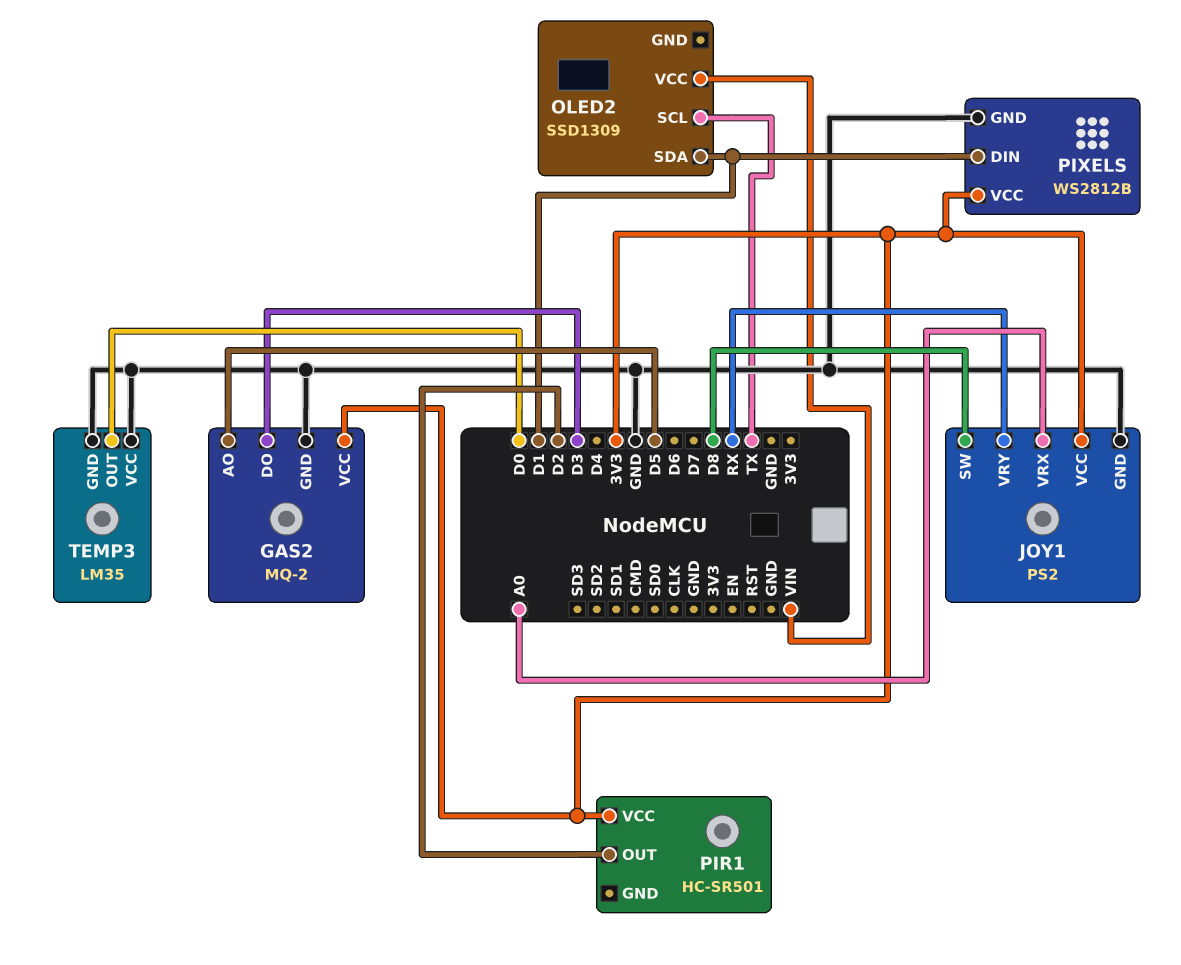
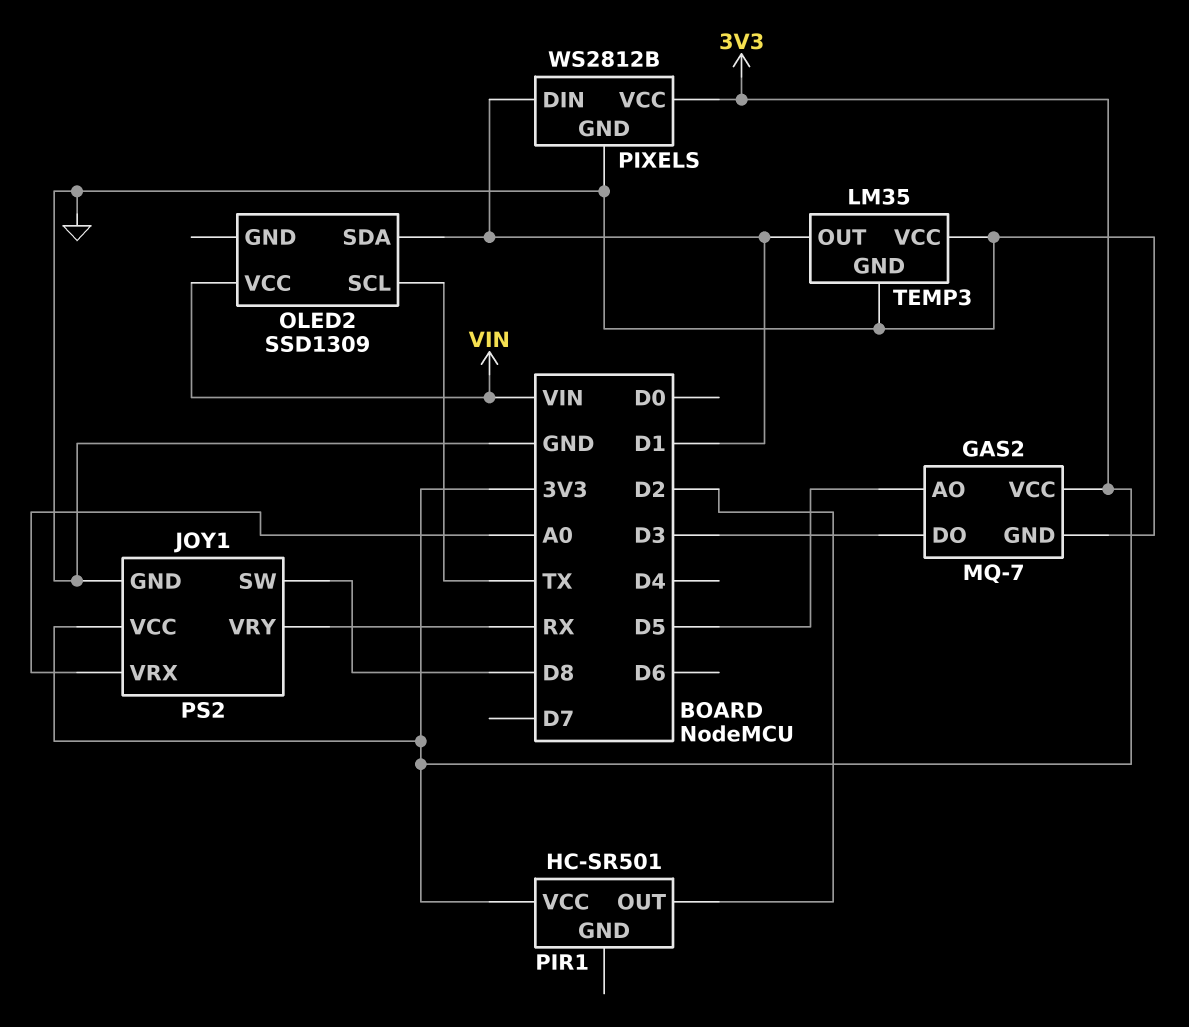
GAS2: MQ-2 -> MQ-7
TEMP3 pin OUT: D0 -> D1

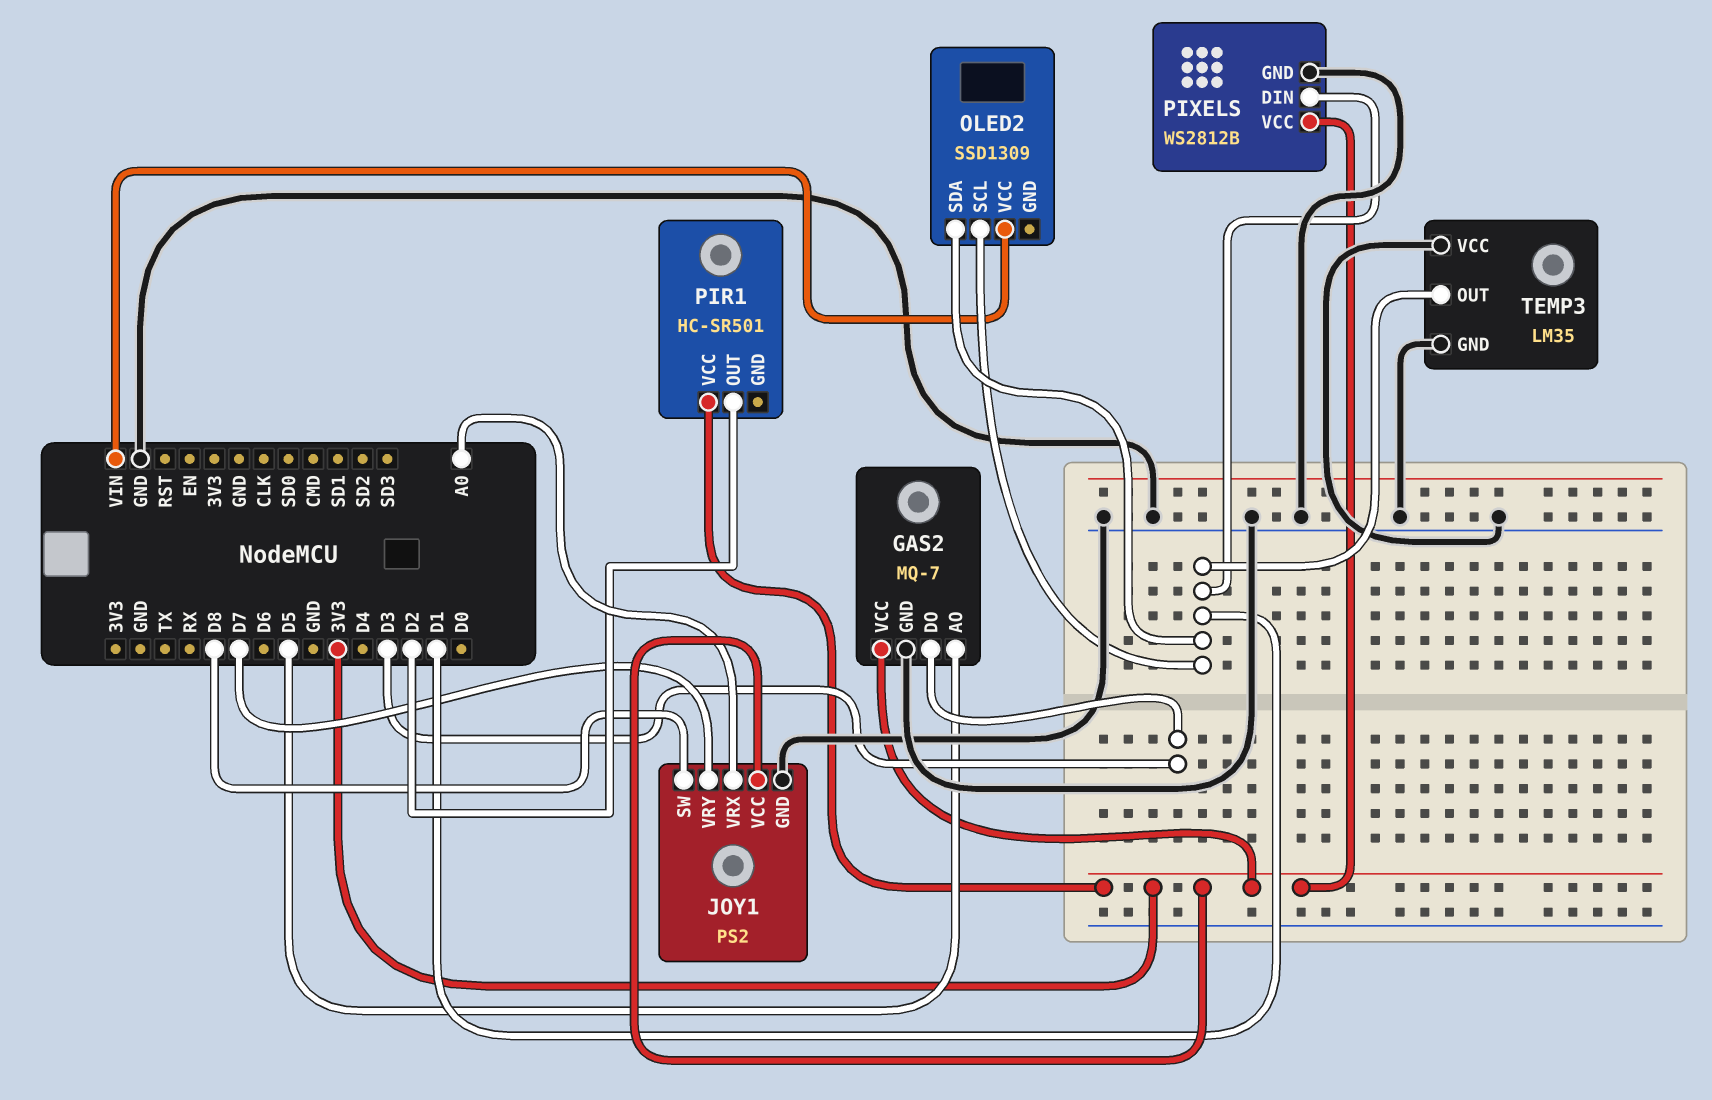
JOY1 pin VRY: RX -> D7
OLED2 pin SCL: TX -> D1

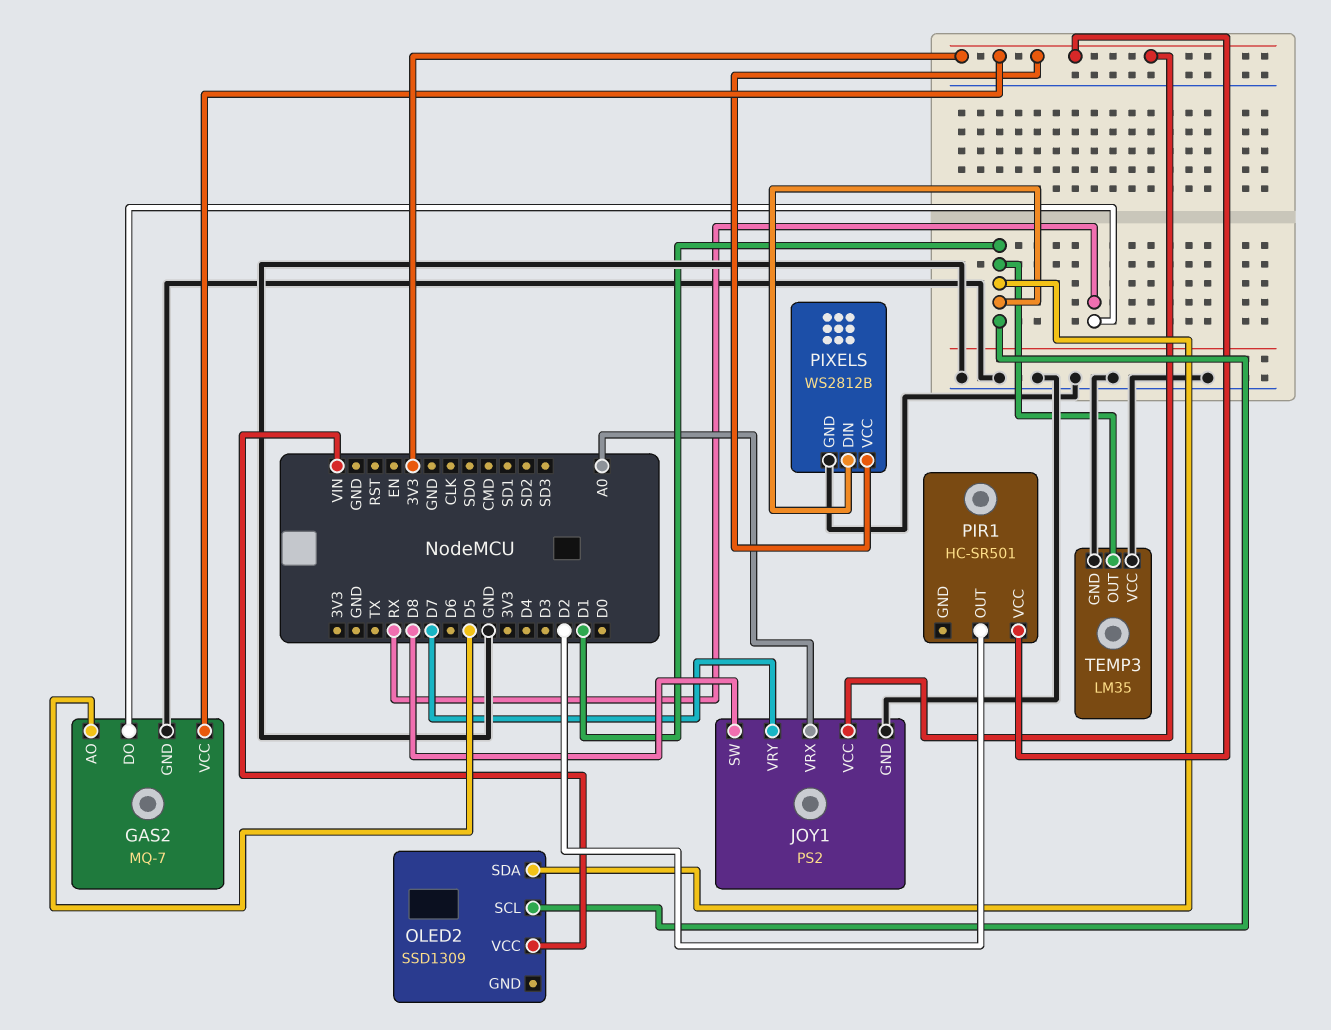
GAS2 pin DO: D3 -> RX

